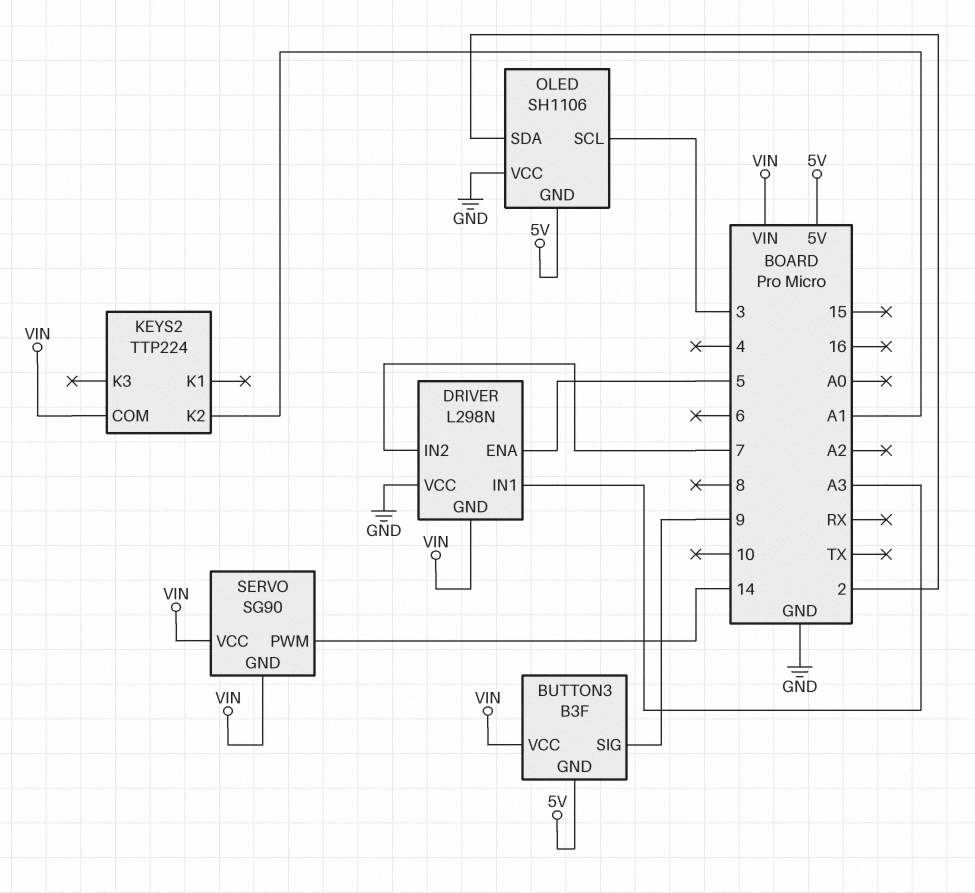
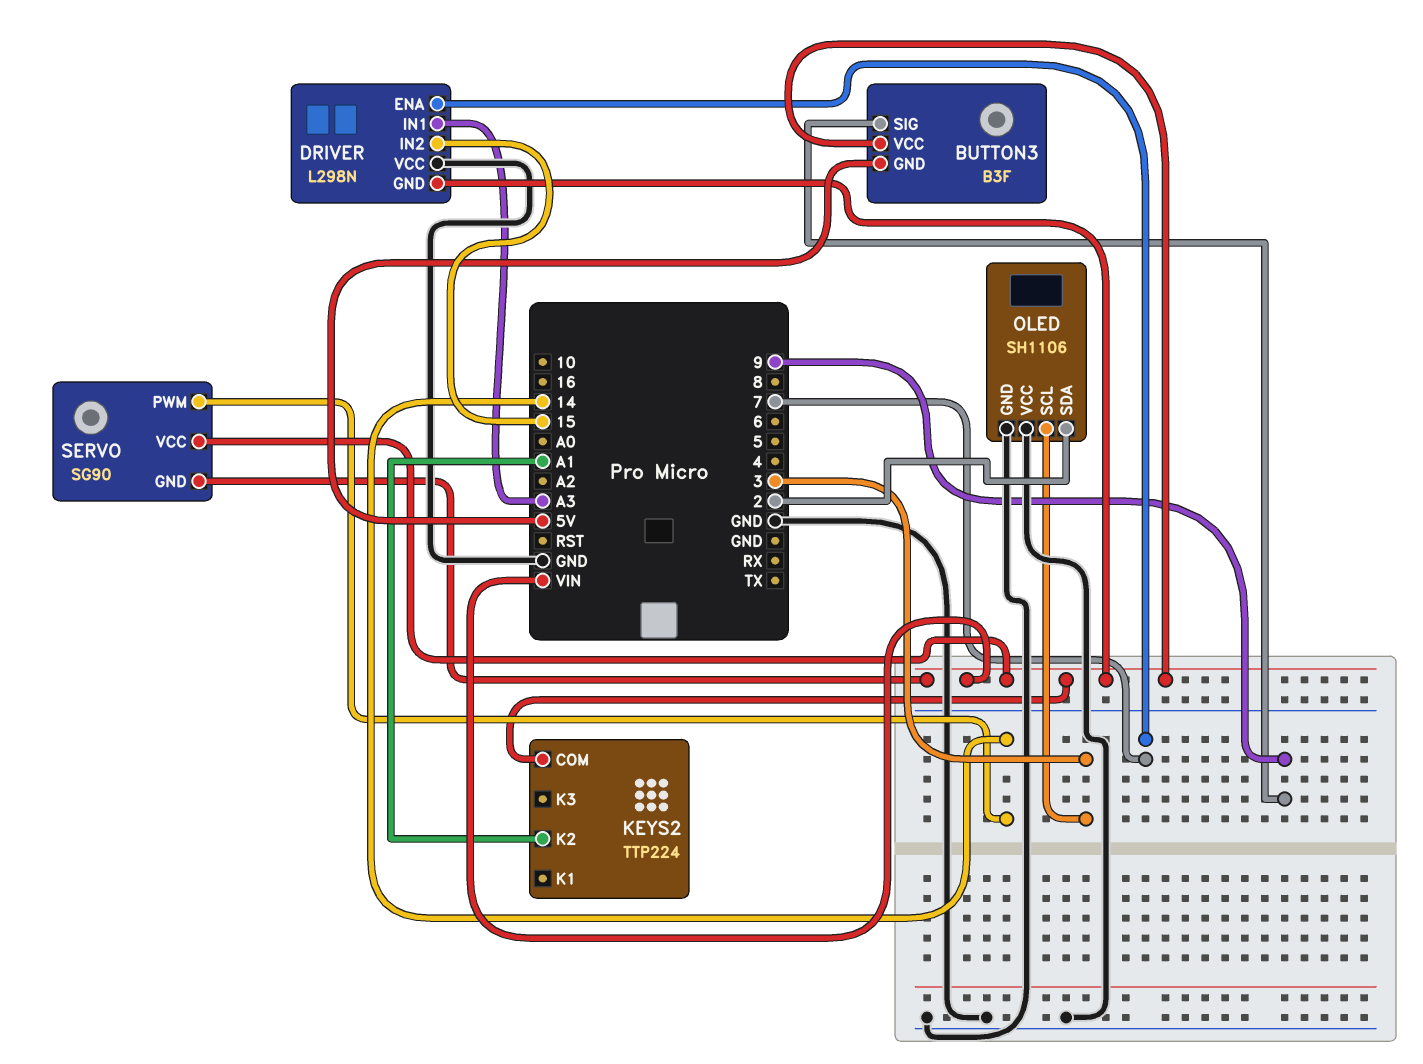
DRIVER pin ENA: 5 -> 7
DRIVER pin IN2: 7 -> 15
OLED pin GND: 5V -> GND

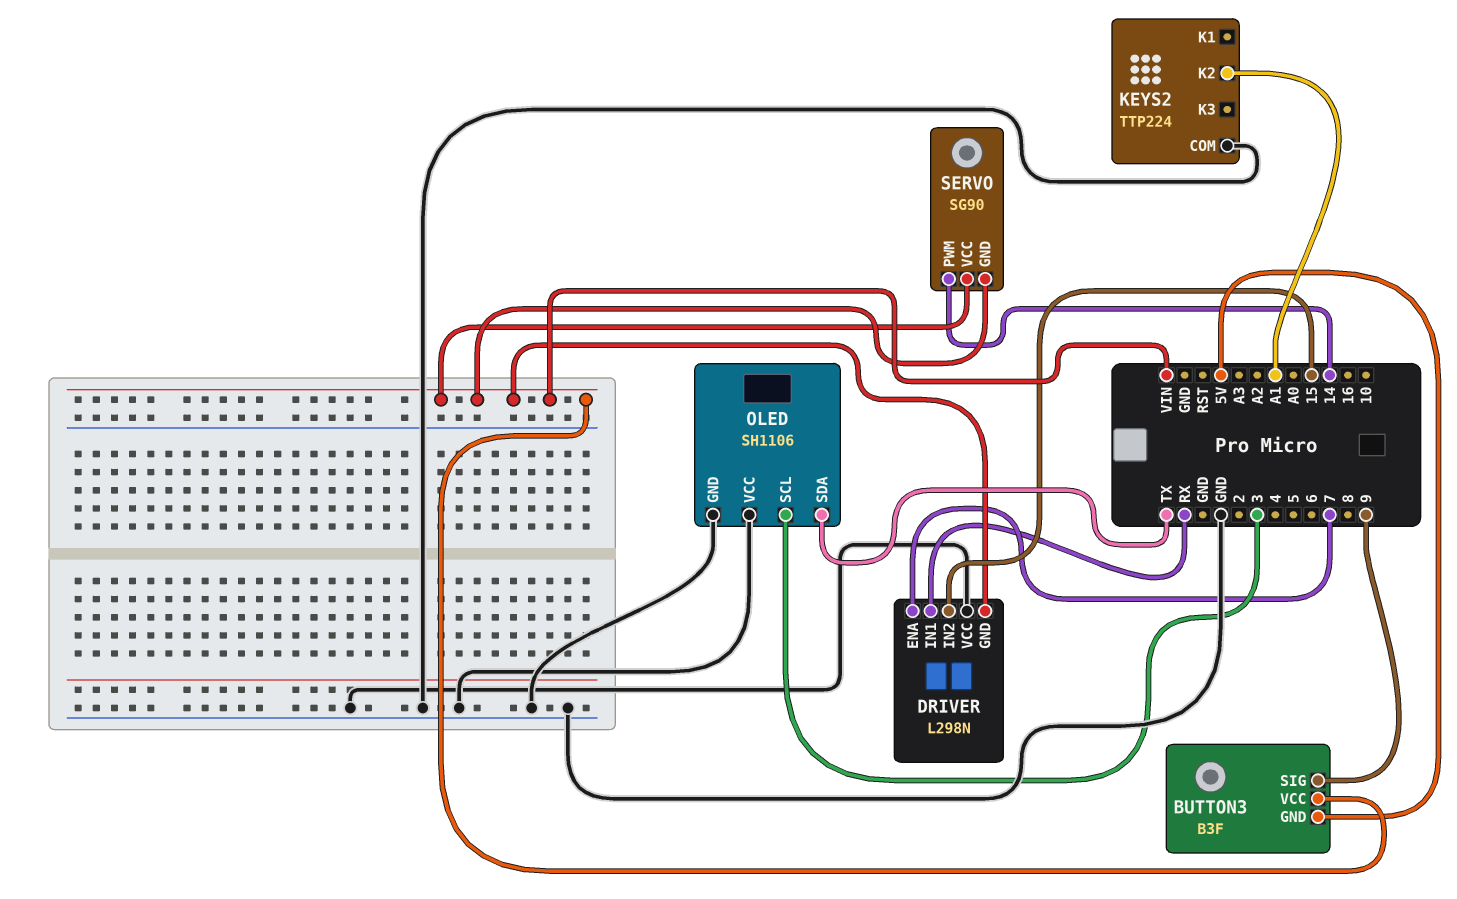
DRIVER pin IN1: A3 -> RX
KEYS2 pin COM: VIN -> GND
OLED pin SDA: 2 -> TX

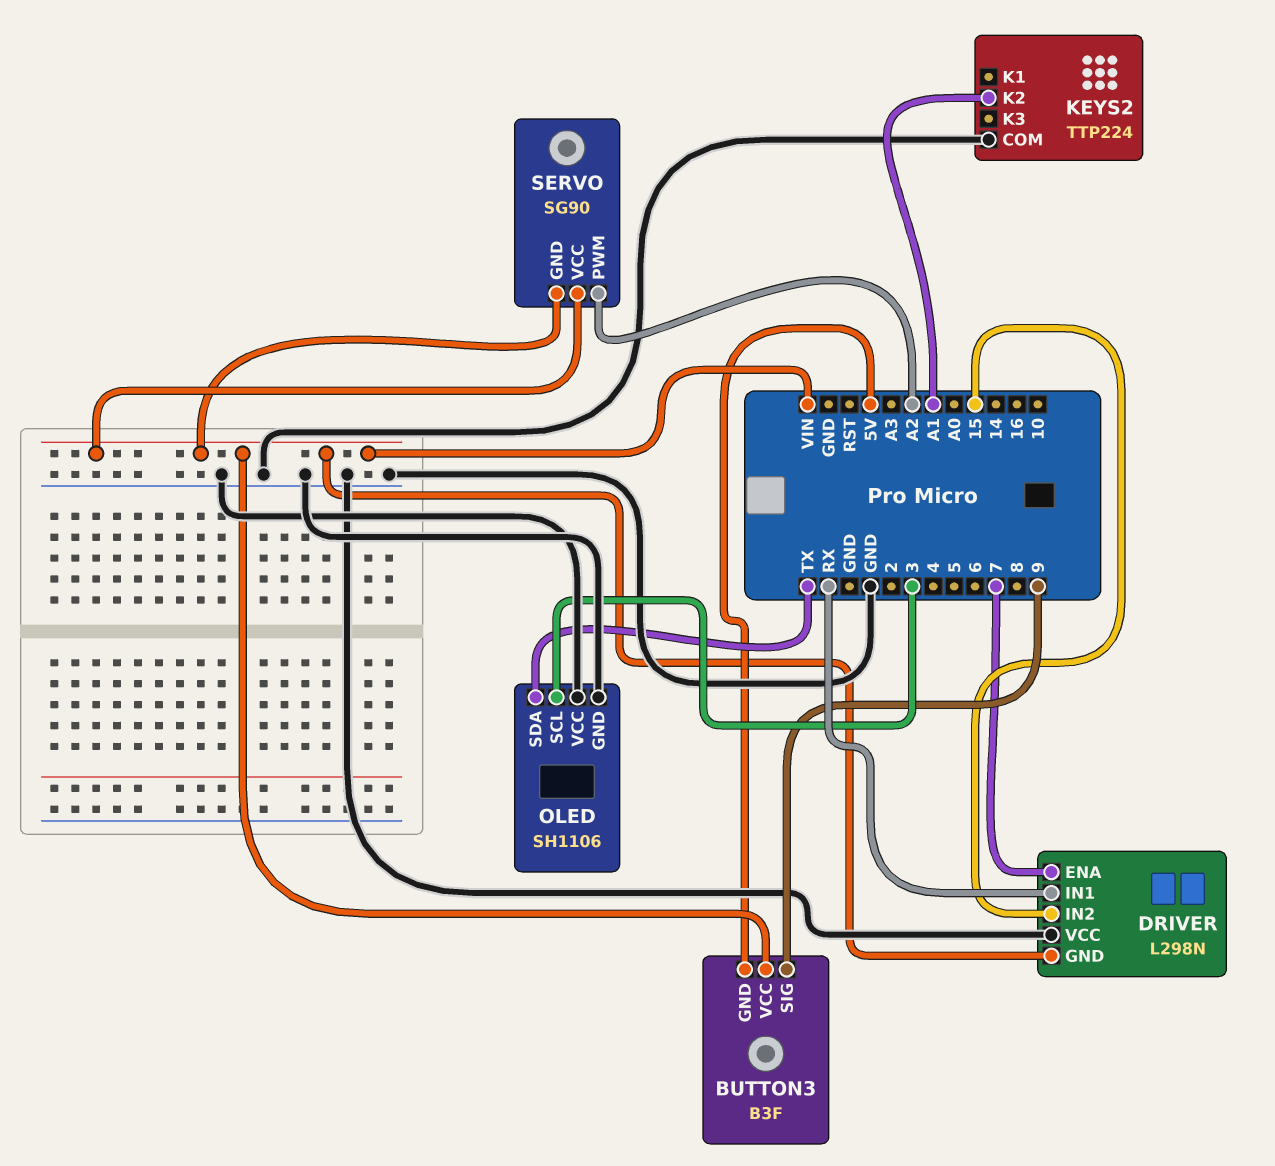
SERVO pin PWM: 14 -> A2

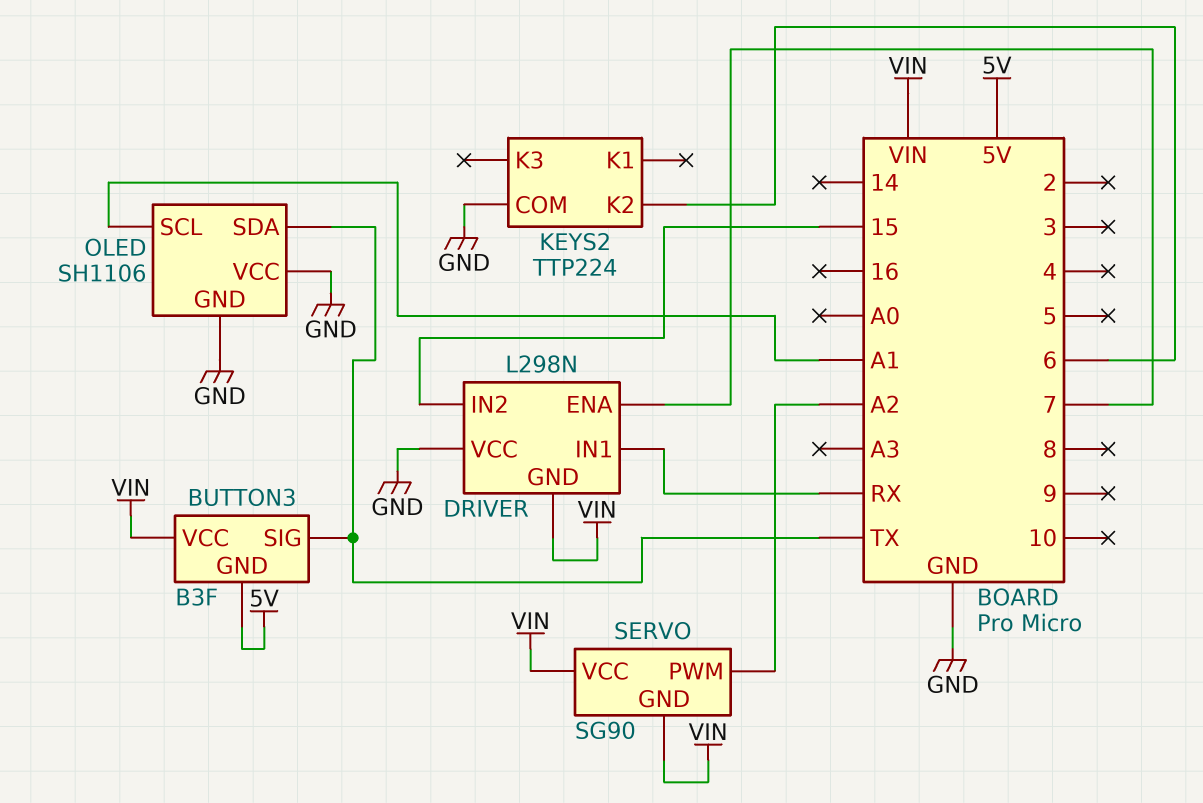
BUTTON3 pin SIG: 9 -> TX
KEYS2 pin K2: A1 -> 6
OLED pin SCL: 3 -> A1

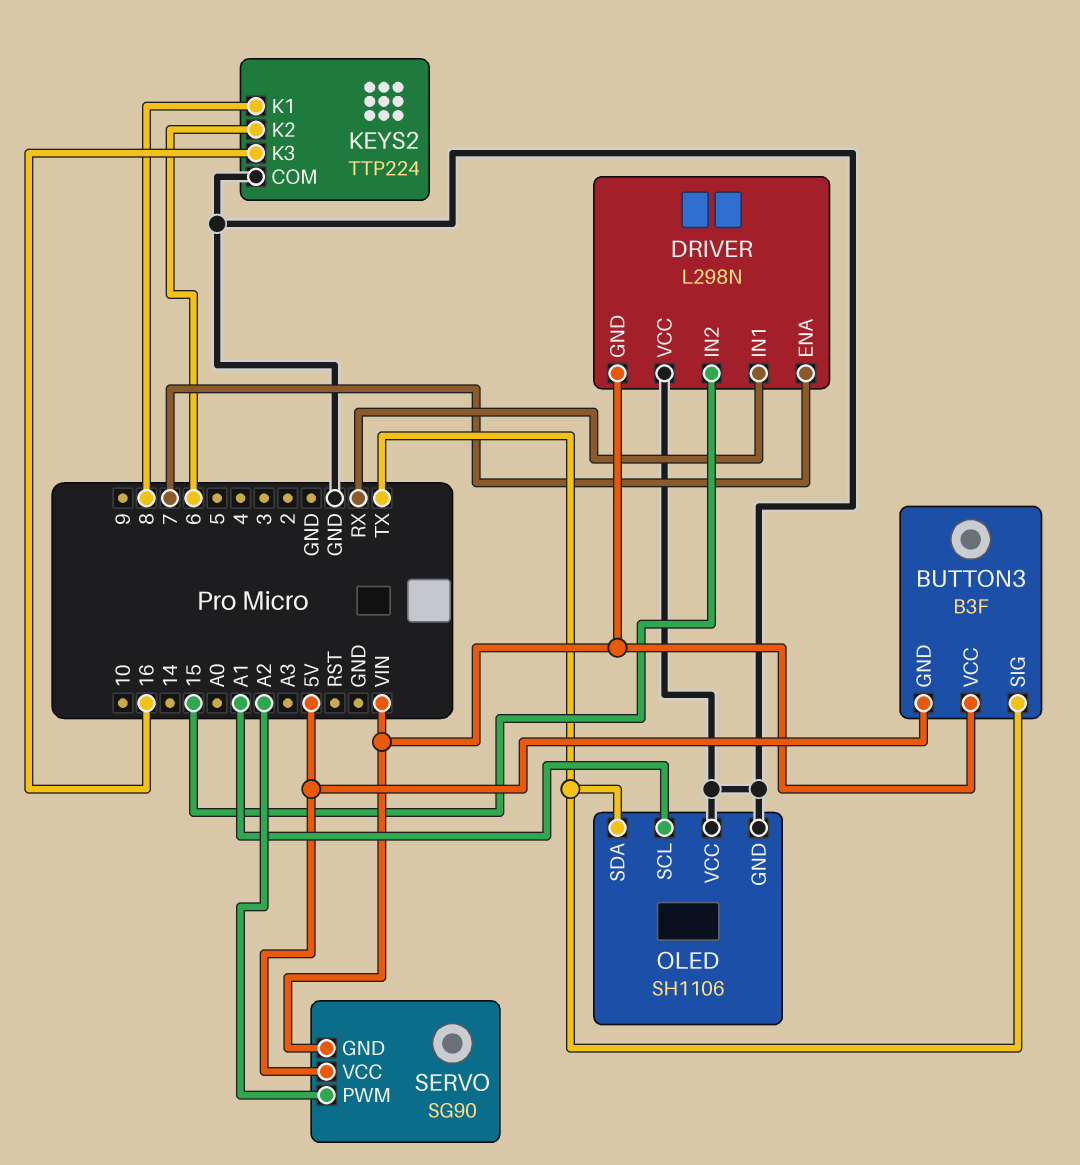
KEYS2 pin K1: none -> 8
KEYS2 pin K3: none -> 16
SERVO pin VCC: VIN -> 5V

